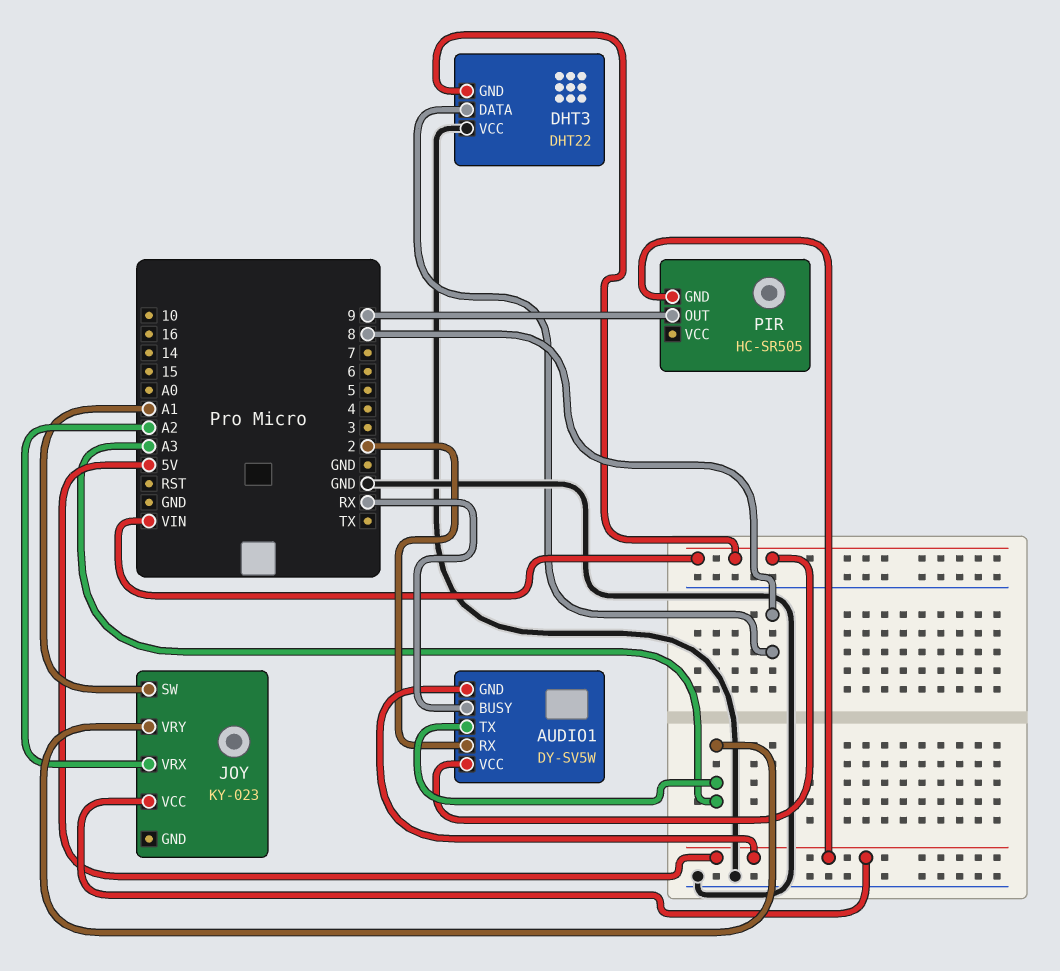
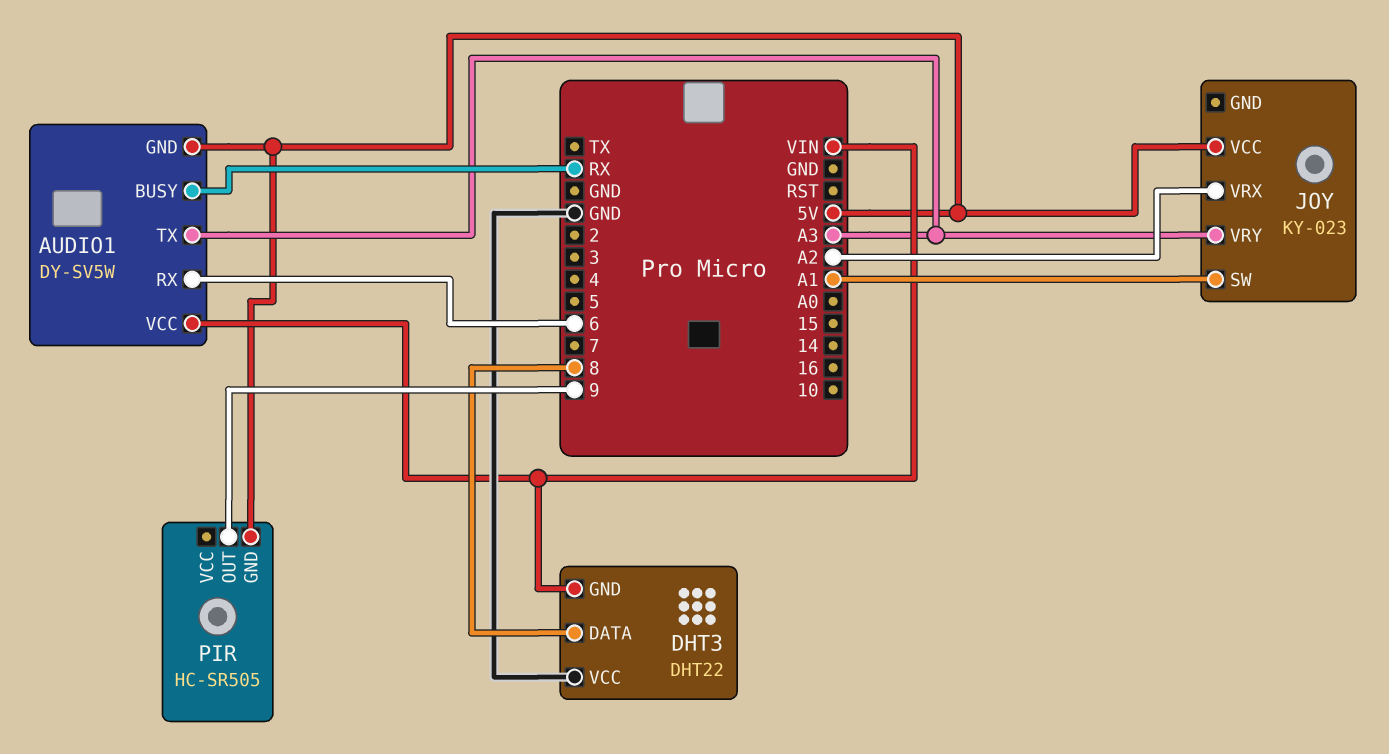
AUDIO1 pin RX: 2 -> 6

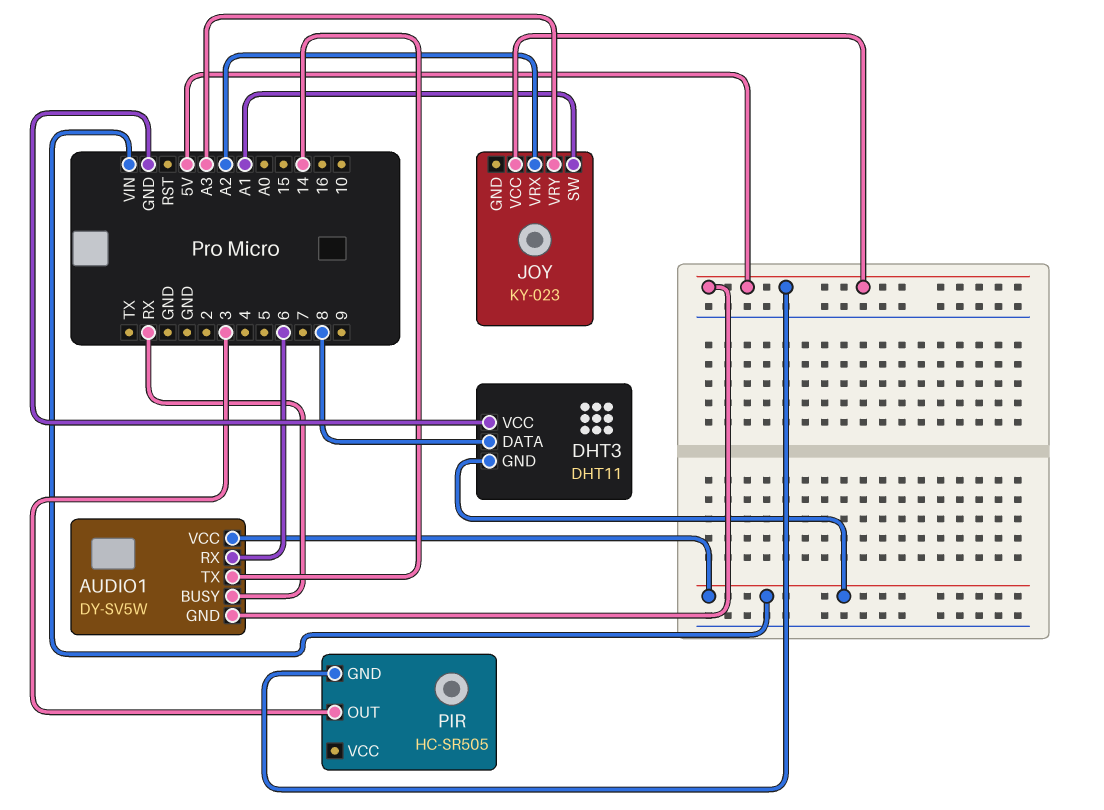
AUDIO1 pin TX: A3 -> 14
DHT3: DHT22 -> DHT11
PIR pin OUT: 9 -> 3

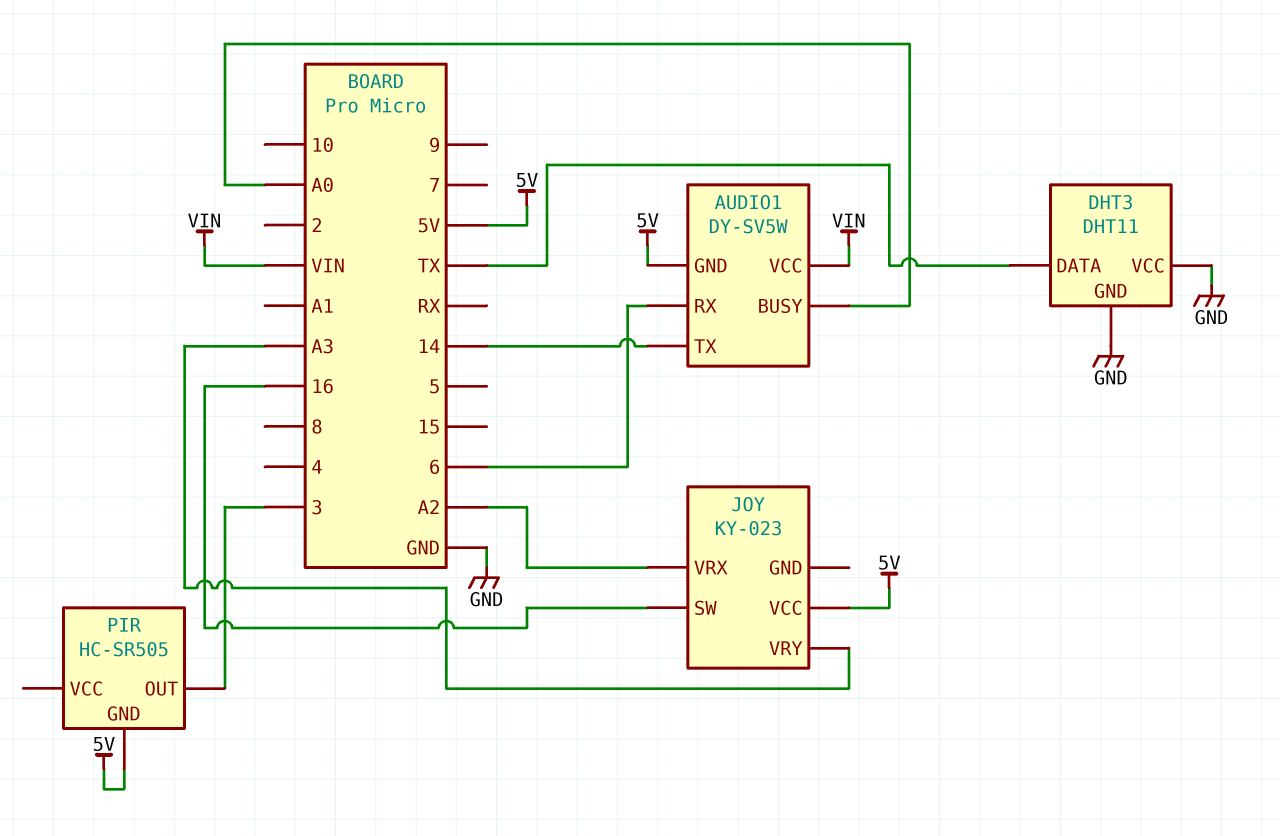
AUDIO1 pin BUSY: RX -> A0
DHT3 pin DATA: 8 -> TX
DHT3 pin GND: VIN -> GND
JOY pin SW: A1 -> 16

